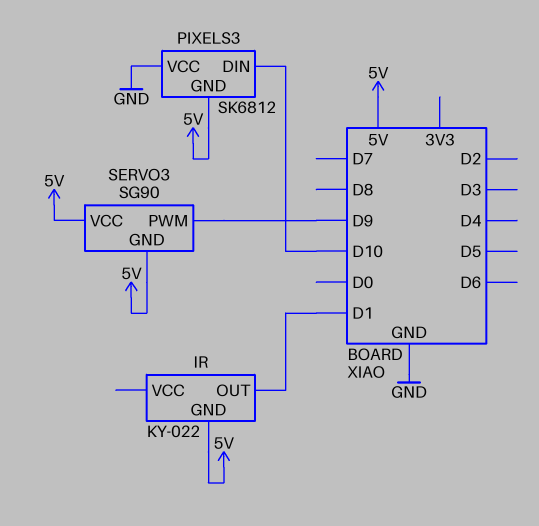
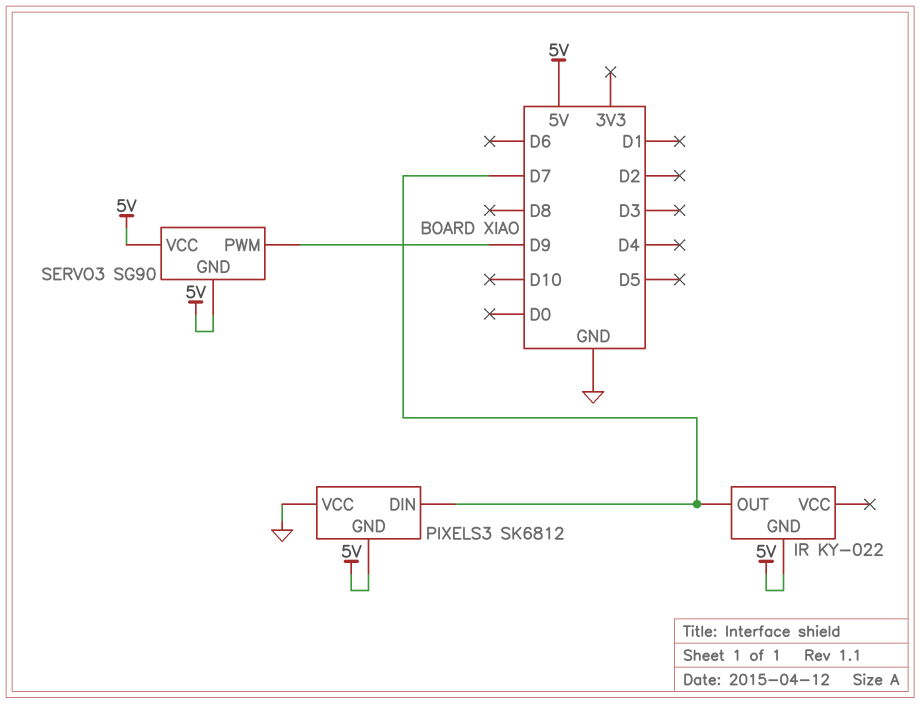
IR pin OUT: D1 -> D7
PIXELS3 pin DIN: D10 -> D7

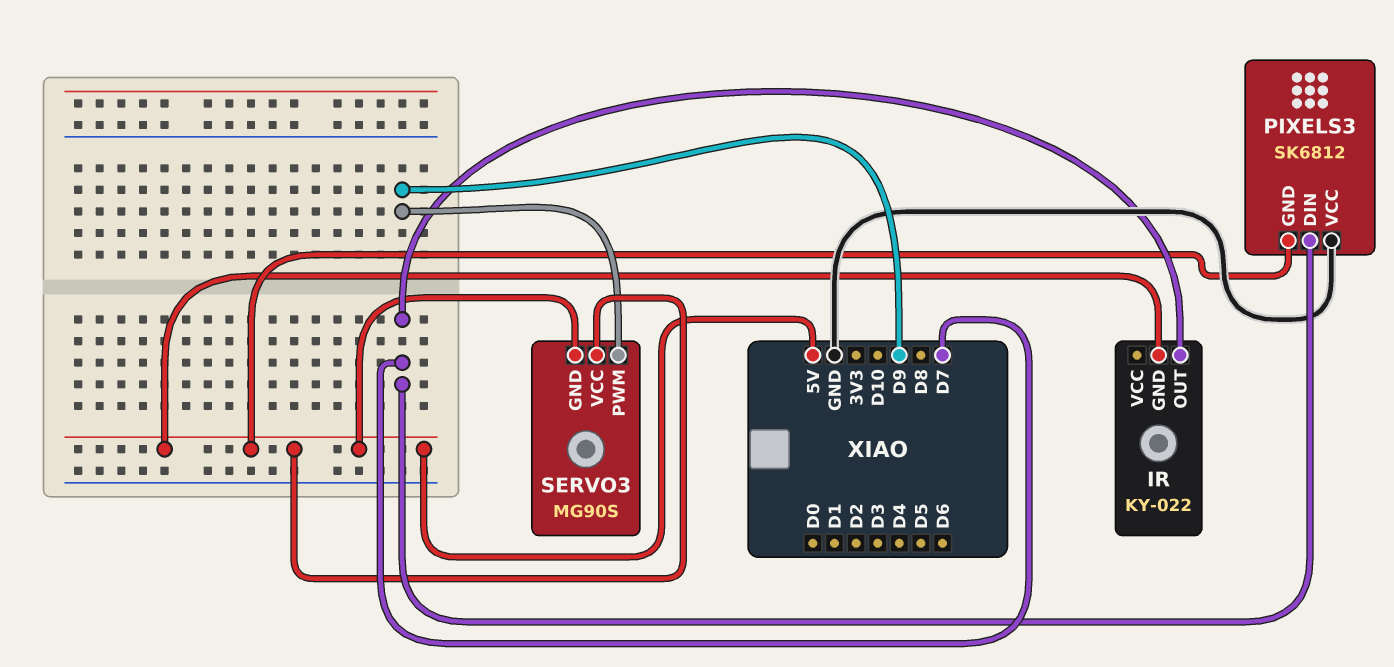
SERVO3: SG90 -> MG90S

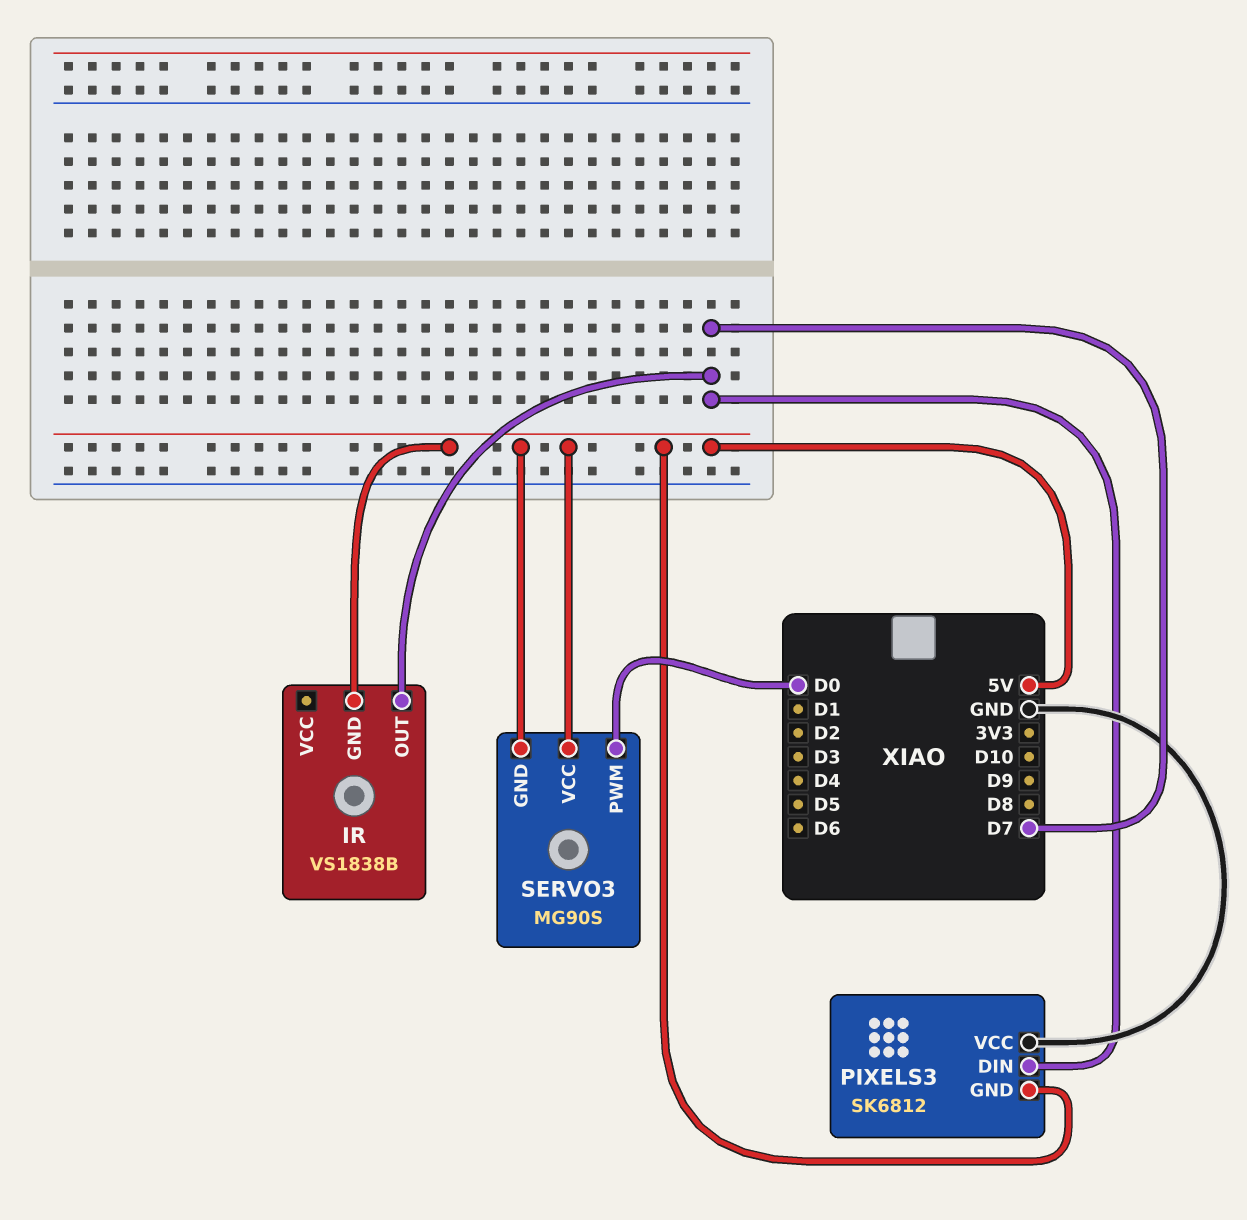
IR: KY-022 -> VS1838B
SERVO3 pin PWM: D9 -> D0

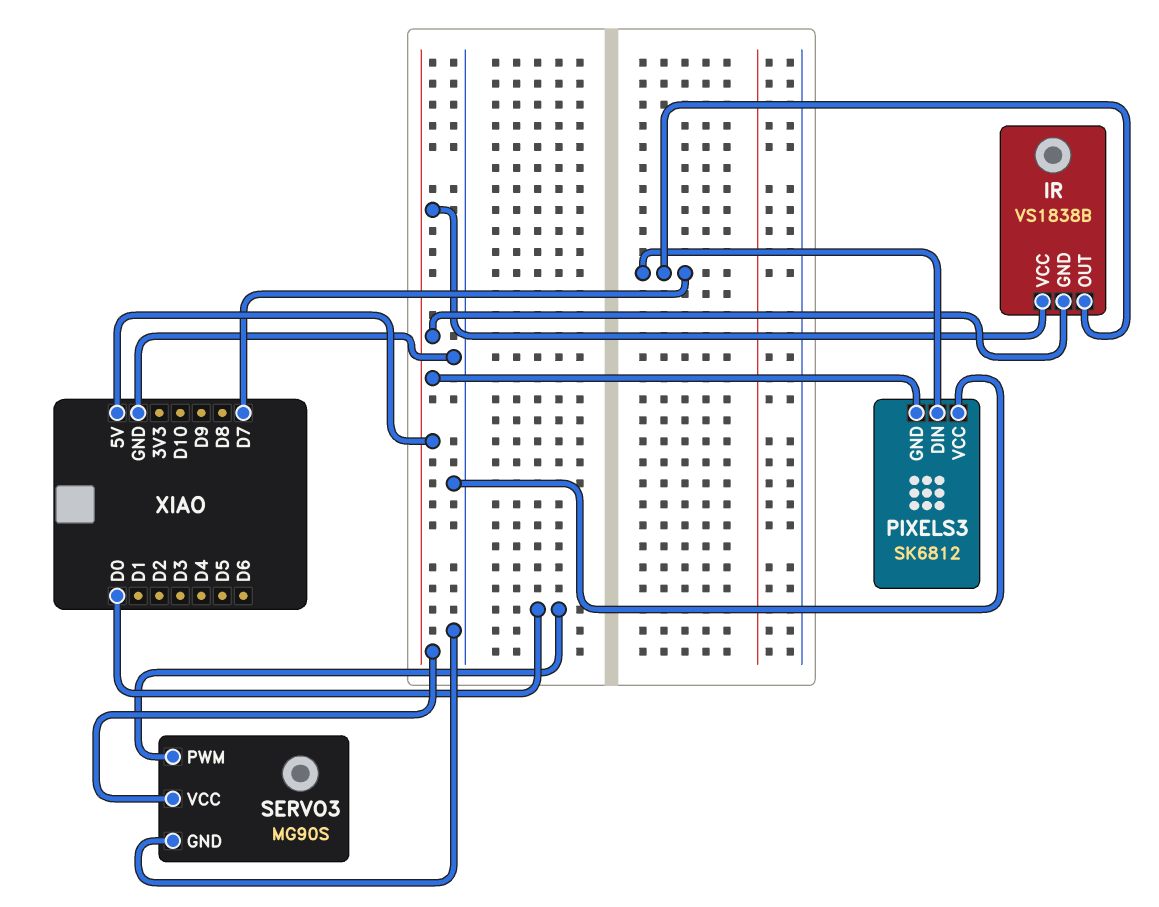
IR pin VCC: none -> 5V
SERVO3 pin GND: 5V -> GND

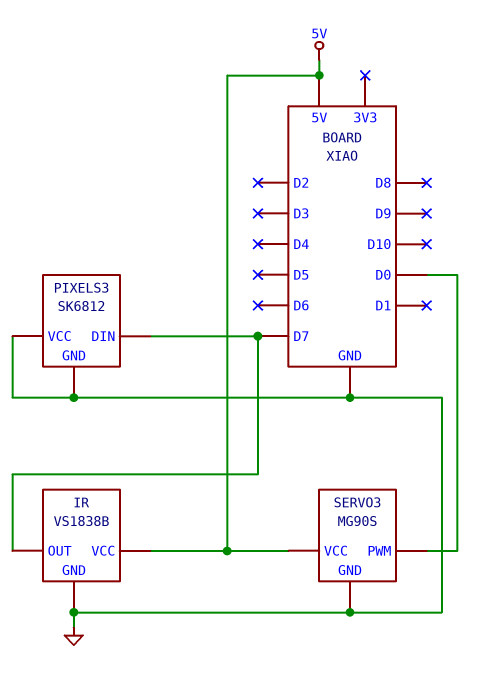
IR pin GND: 5V -> GND
PIXELS3 pin GND: 5V -> GND

